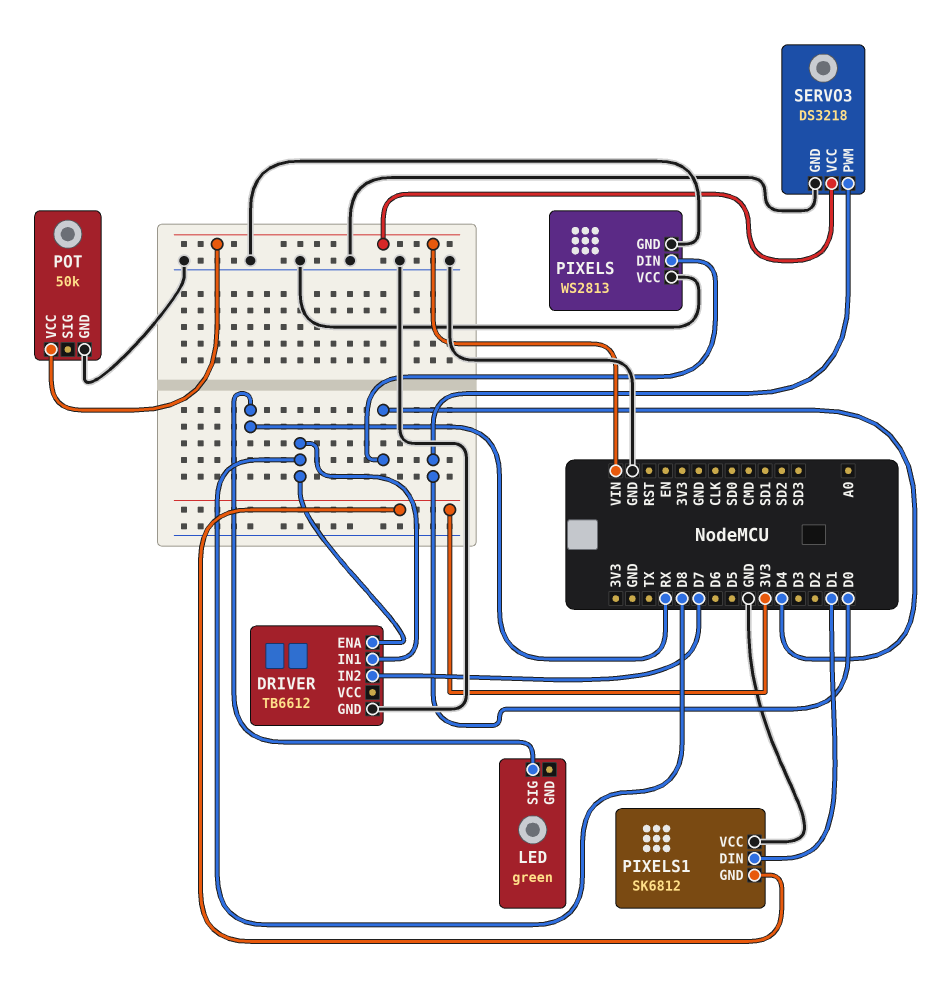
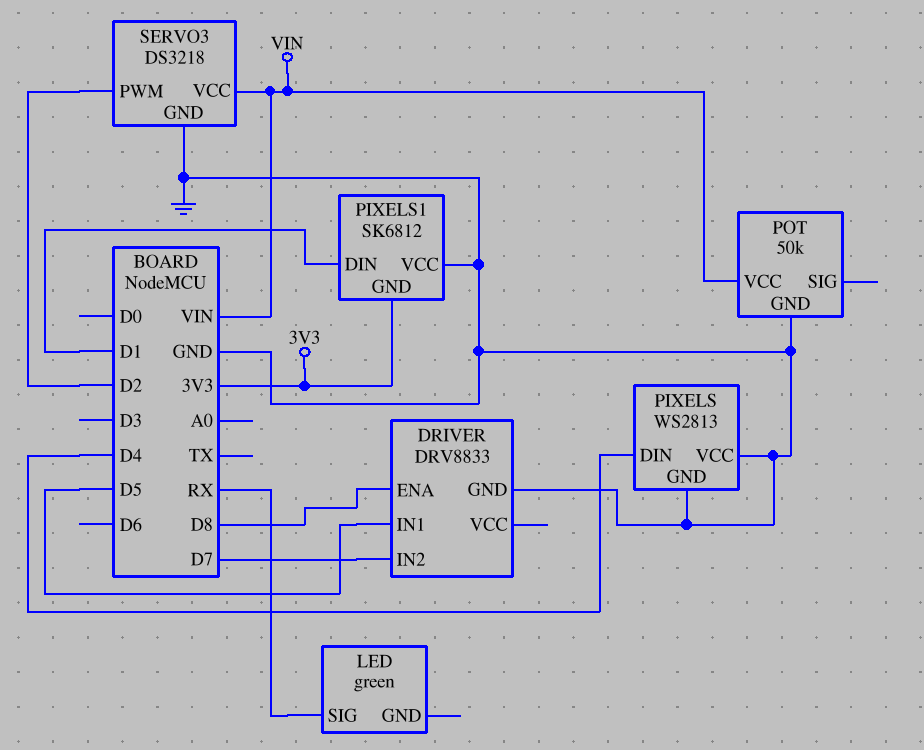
DRIVER: TB6612 -> DRV8833
DRIVER pin IN1: D8 -> D5
SERVO3 pin PWM: D0 -> D2

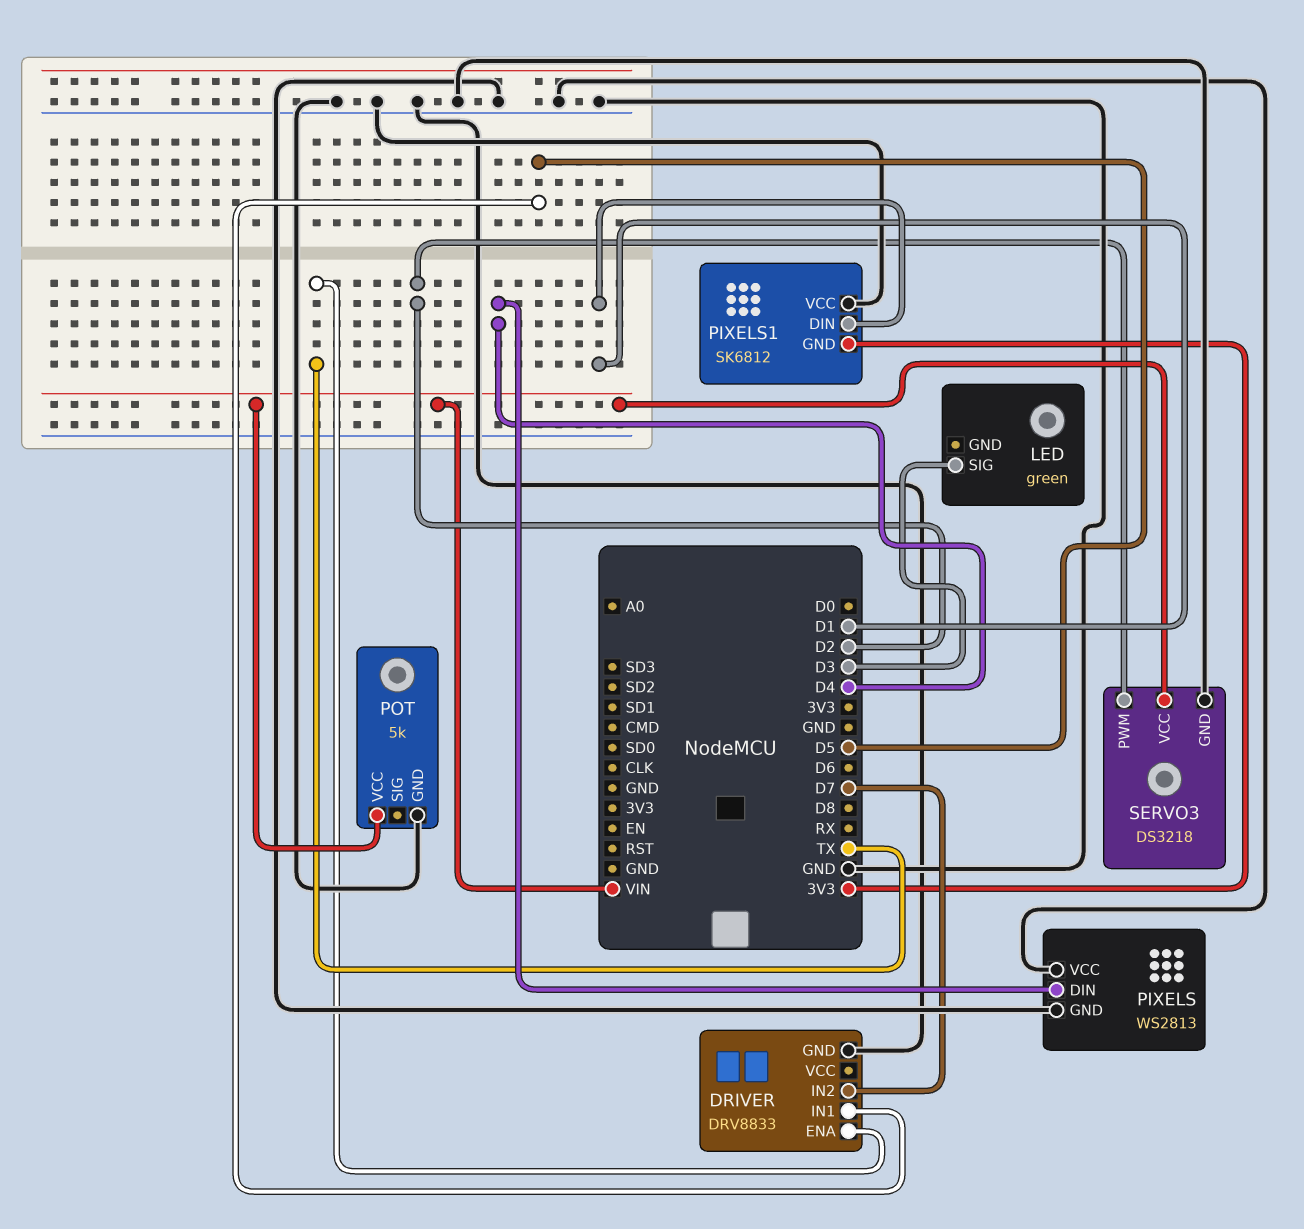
DRIVER pin ENA: D8 -> TX
LED pin SIG: RX -> D3
POT: 50k -> 5k

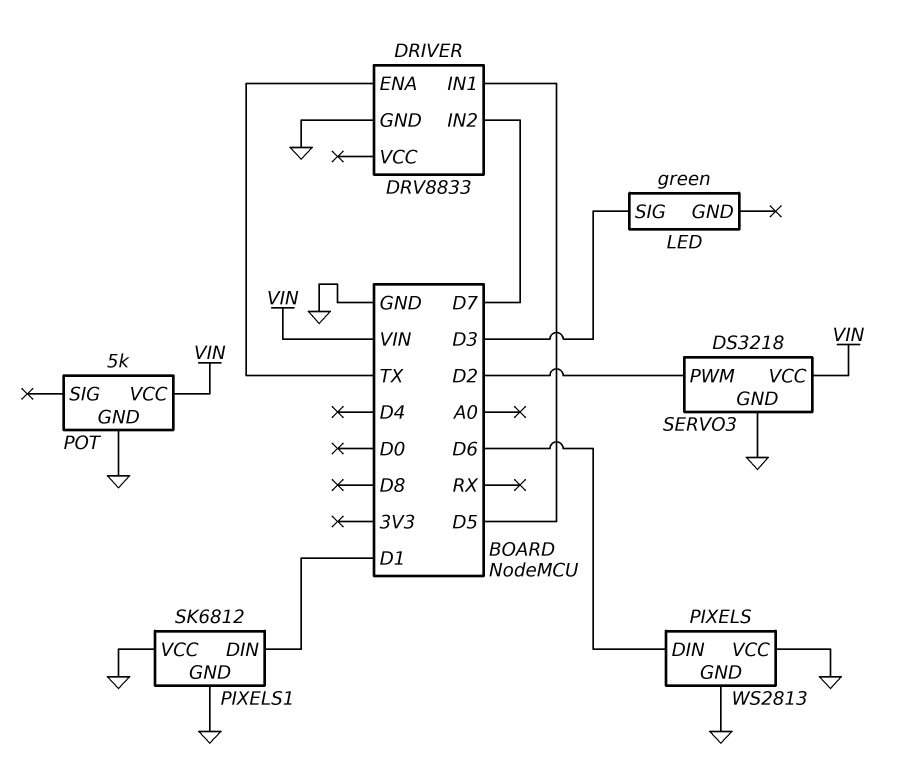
PIXELS pin DIN: D4 -> D6
PIXELS1 pin GND: 3V3 -> GND

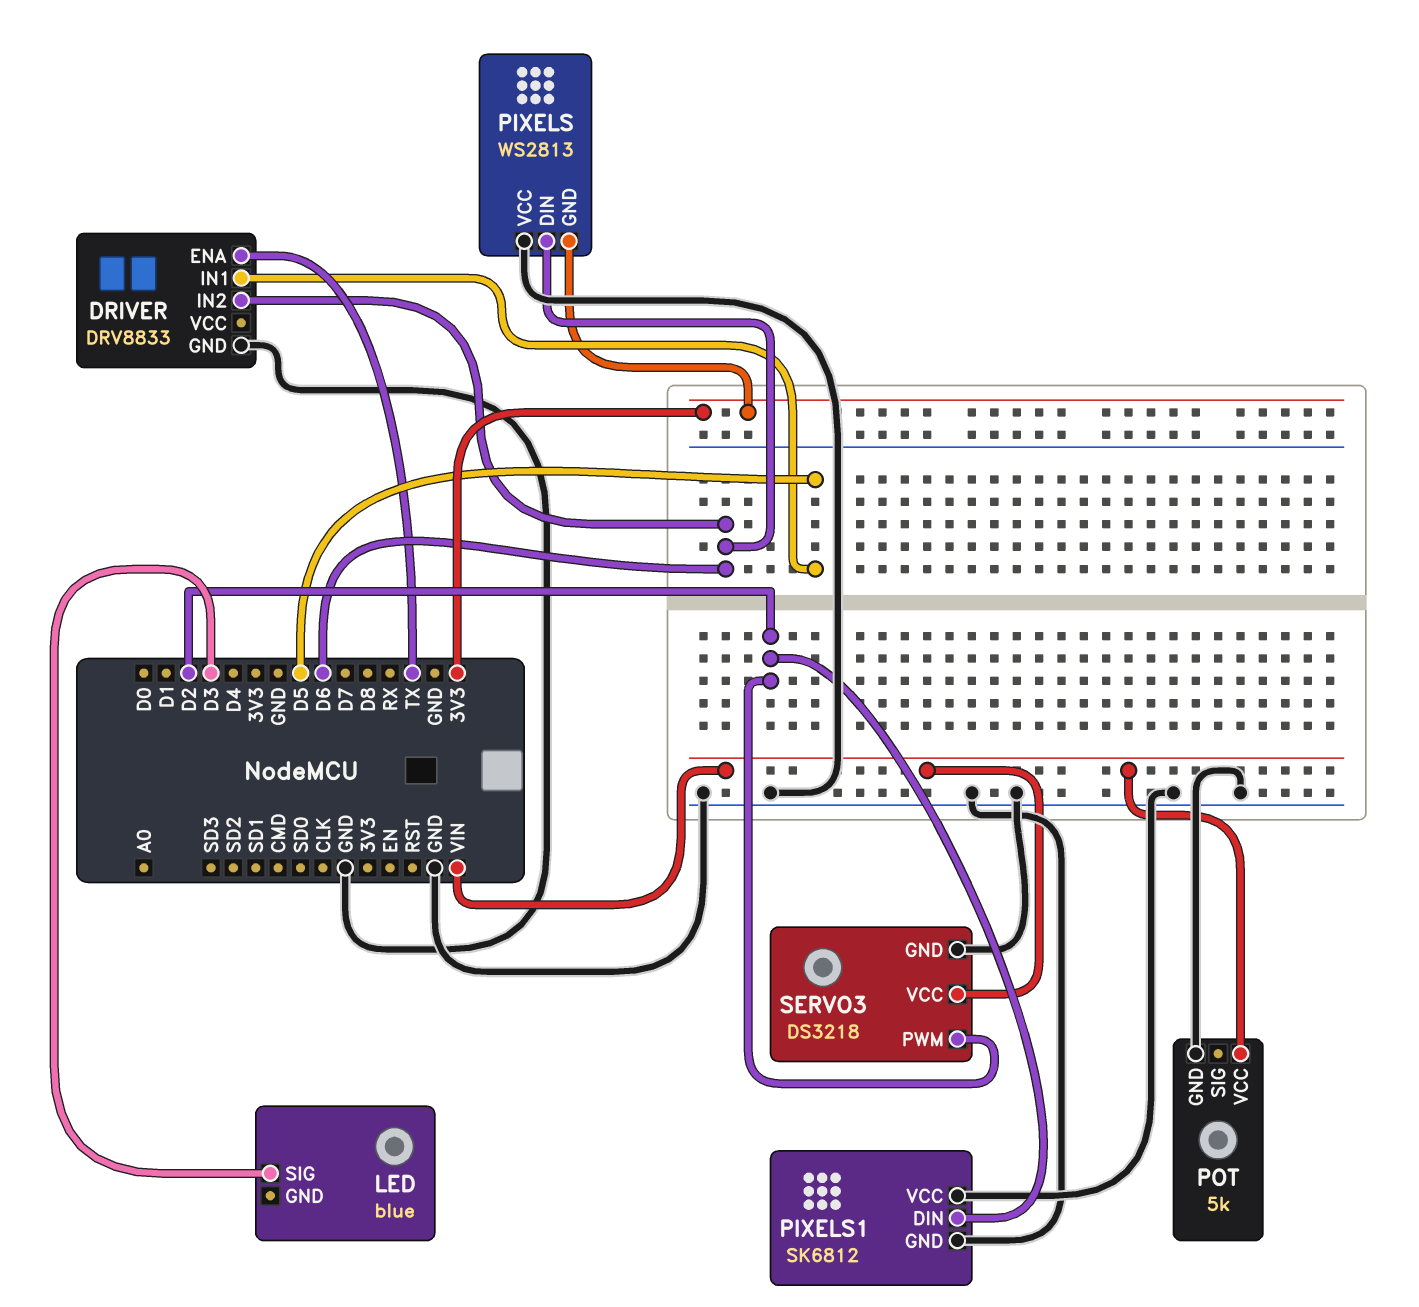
DRIVER pin IN2: D7 -> D6
LED: green -> blue
PIXELS pin GND: GND -> 3V3
PIXELS1 pin DIN: D1 -> D2

